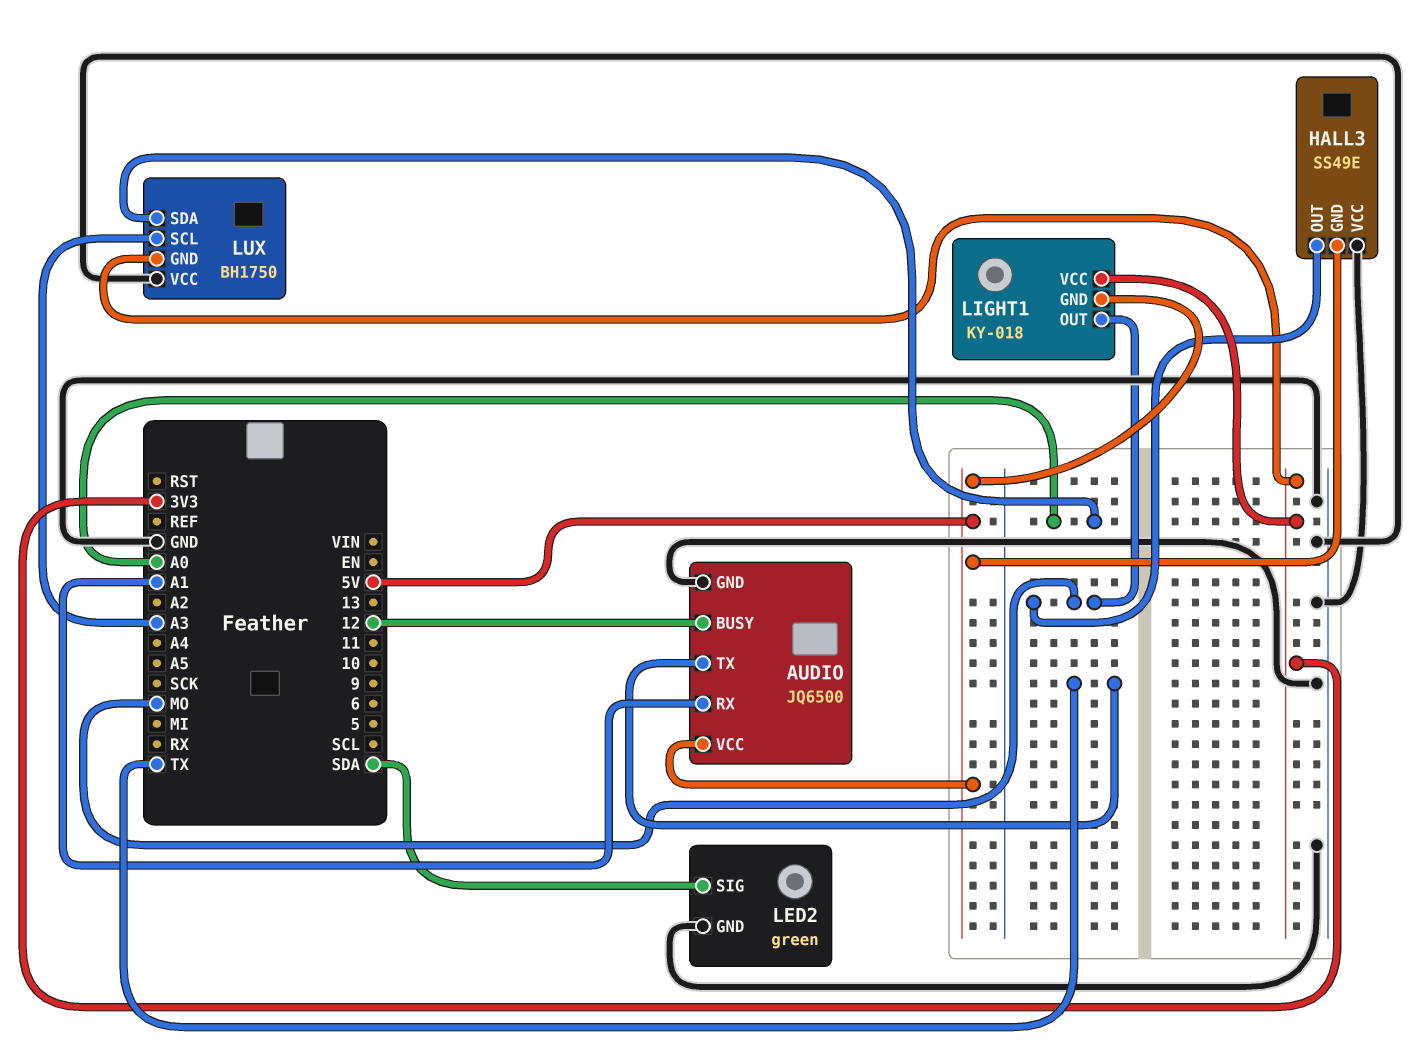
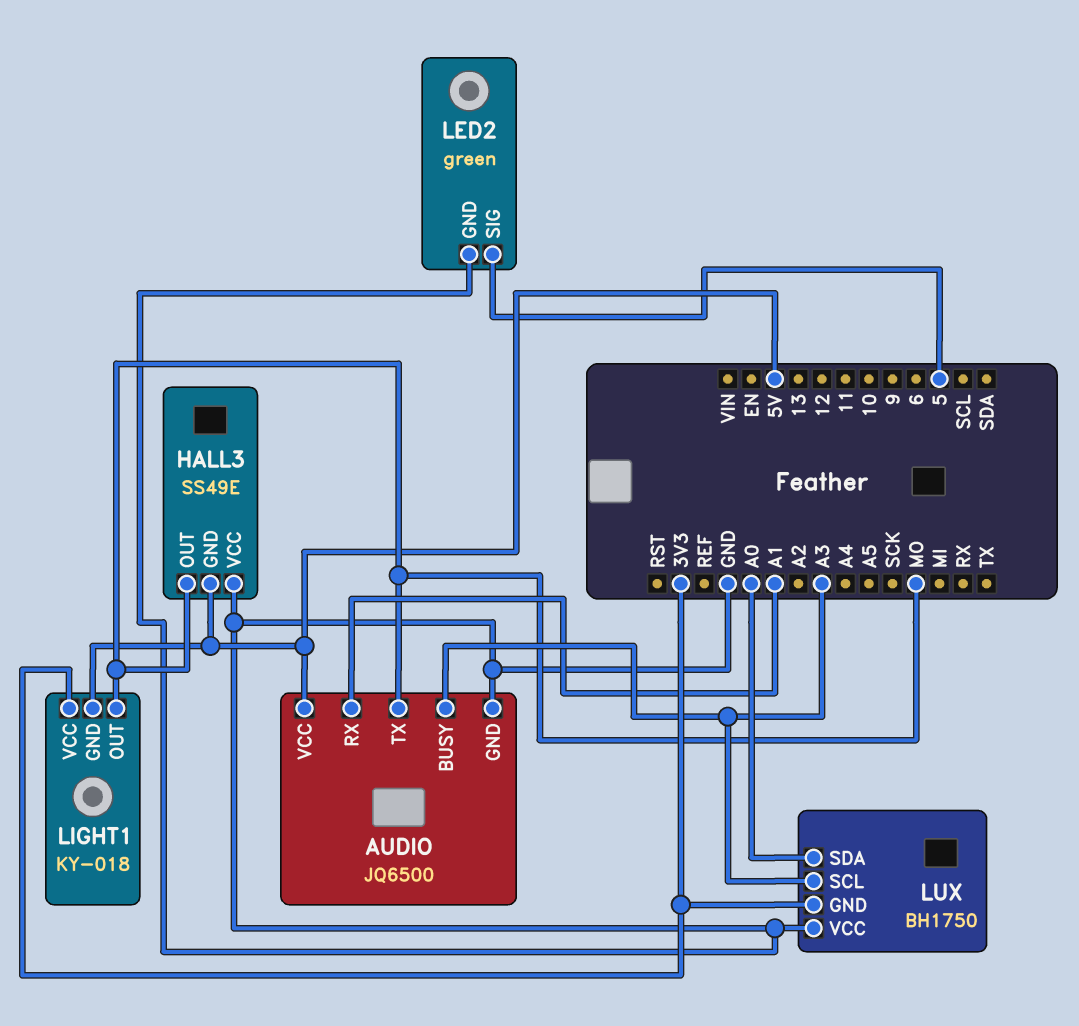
AUDIO pin BUSY: 12 -> A3
AUDIO pin TX: TX -> MO
LED2 pin SIG: SDA -> 5

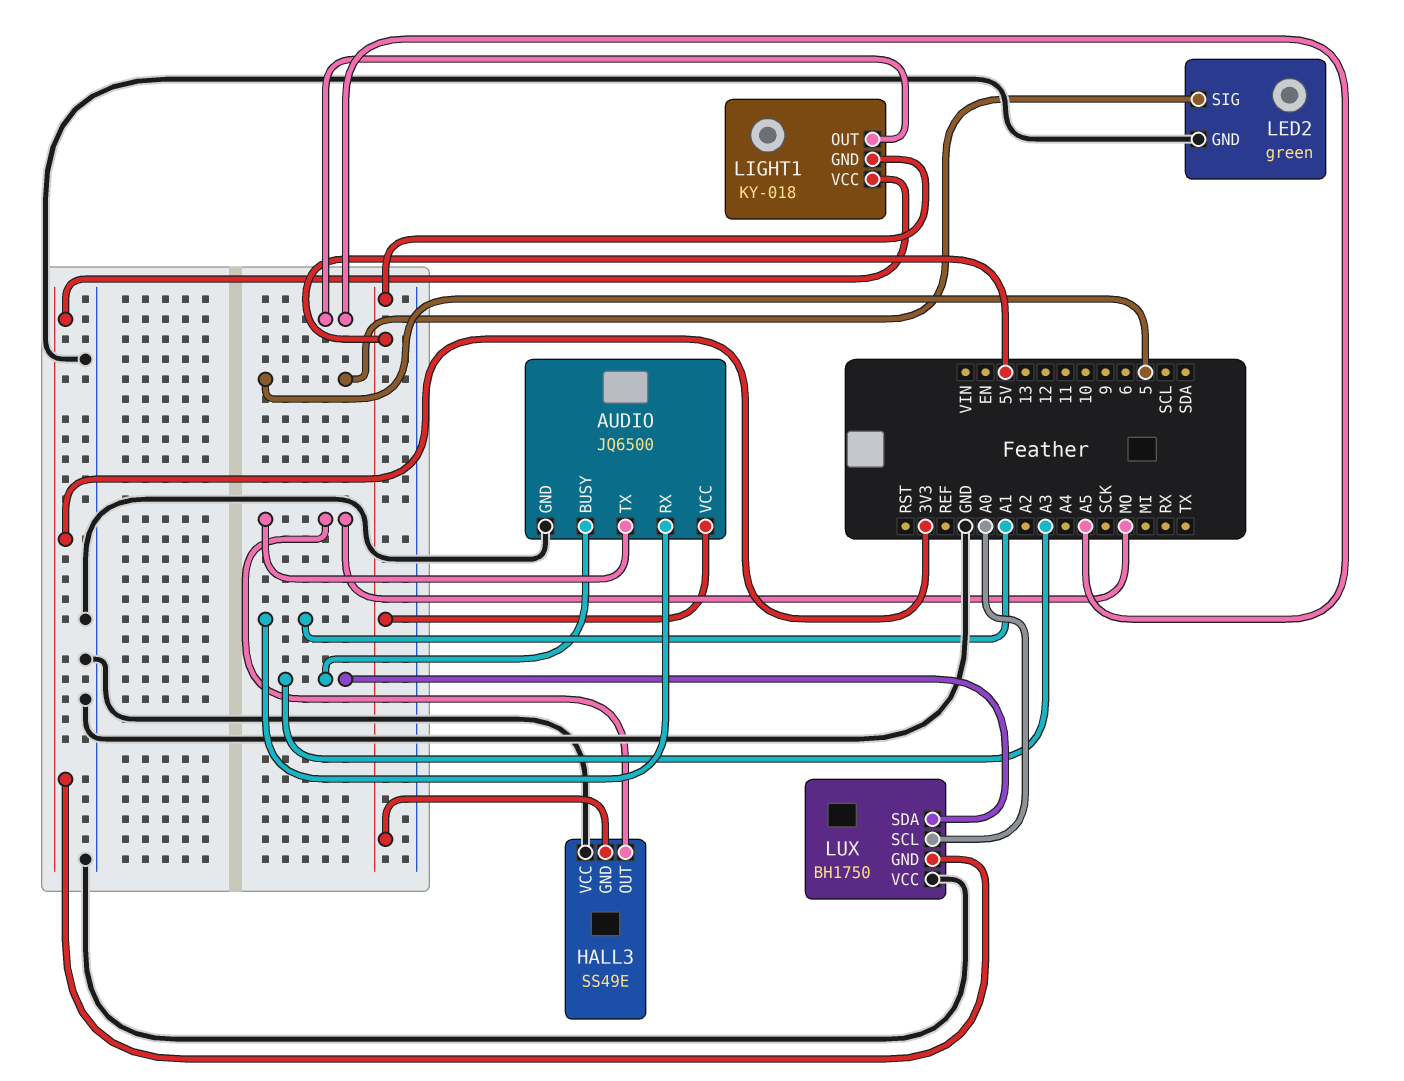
LIGHT1 pin OUT: MO -> A5
LUX pin SCL: A3 -> A0
LUX pin SDA: A0 -> A3

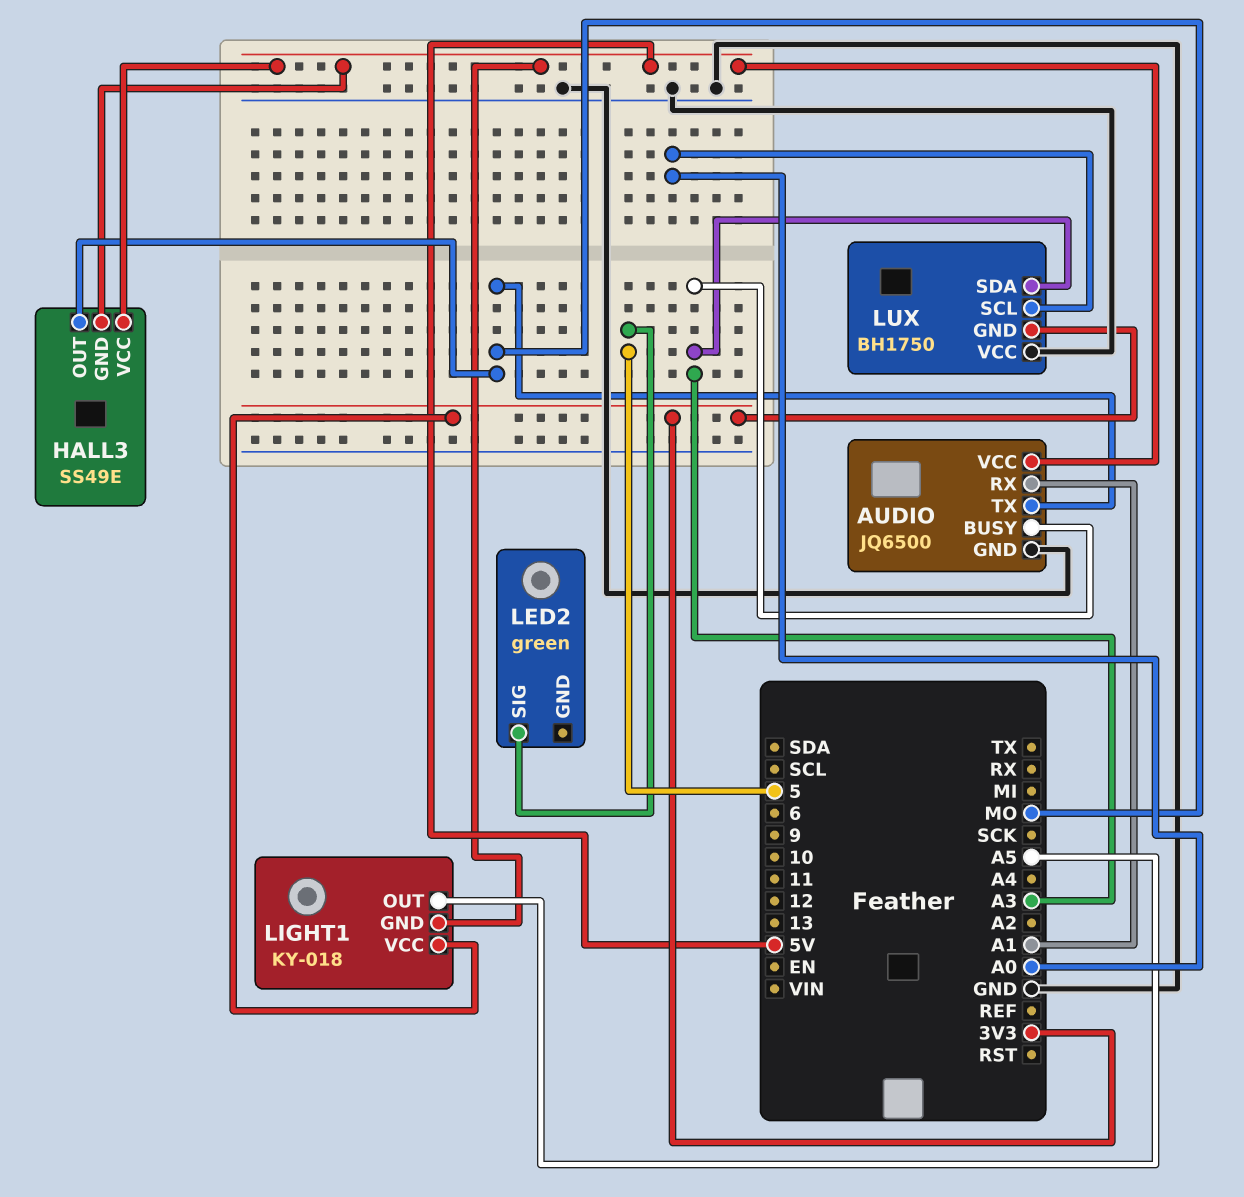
HALL3 pin VCC: GND -> 5V
LED2 pin GND: GND -> none

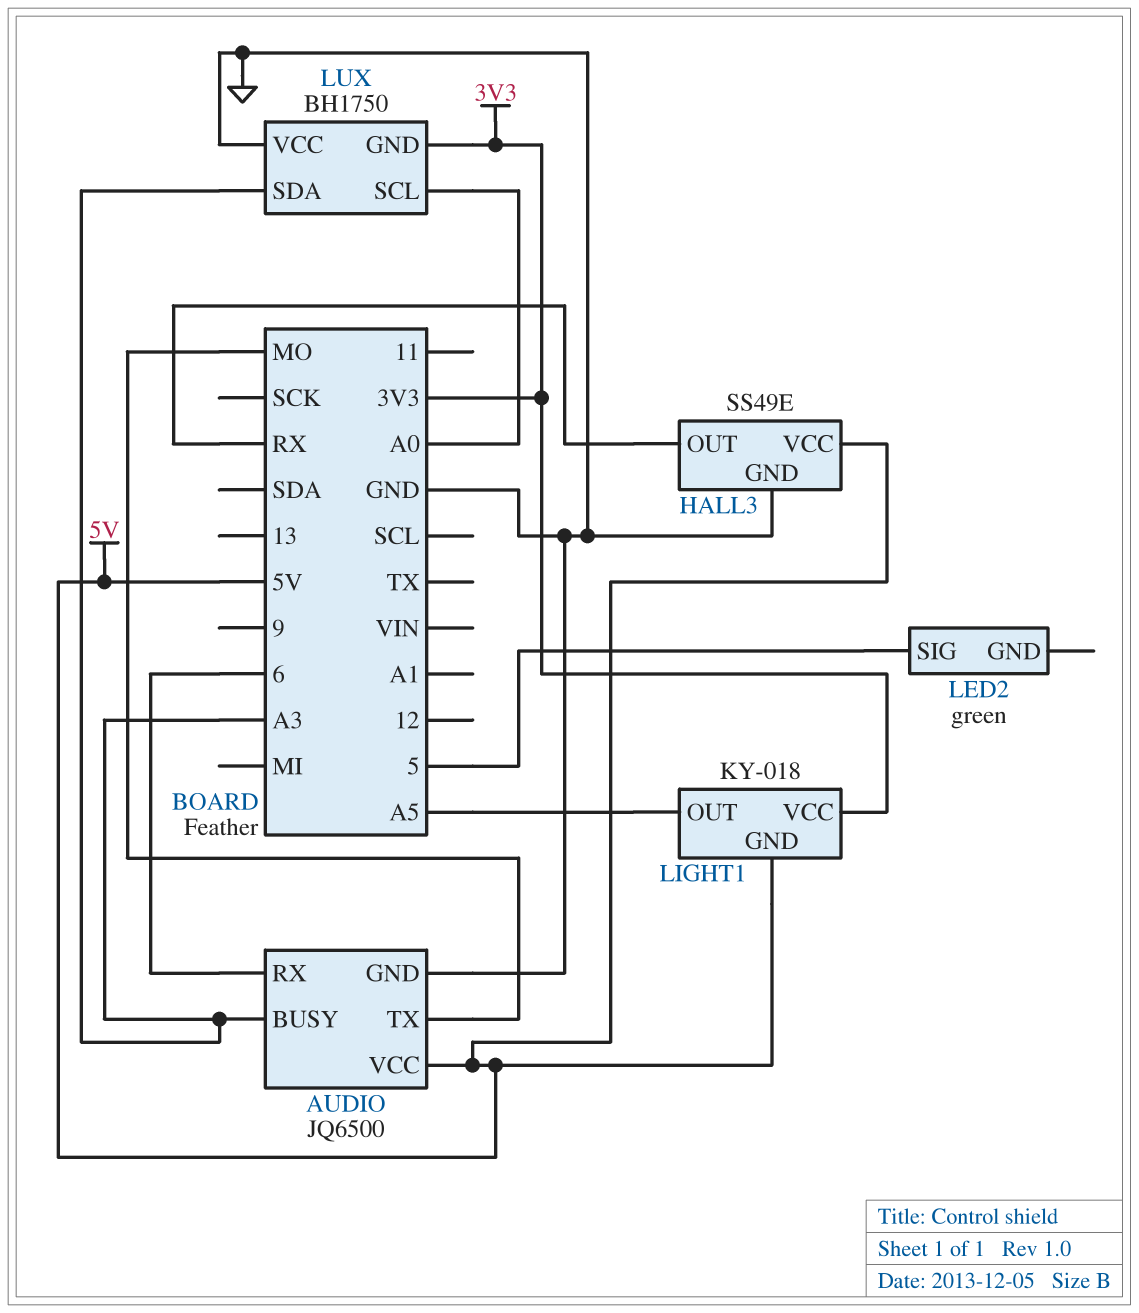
AUDIO pin RX: A1 -> 6
HALL3 pin GND: 5V -> GND
HALL3 pin OUT: MO -> RX

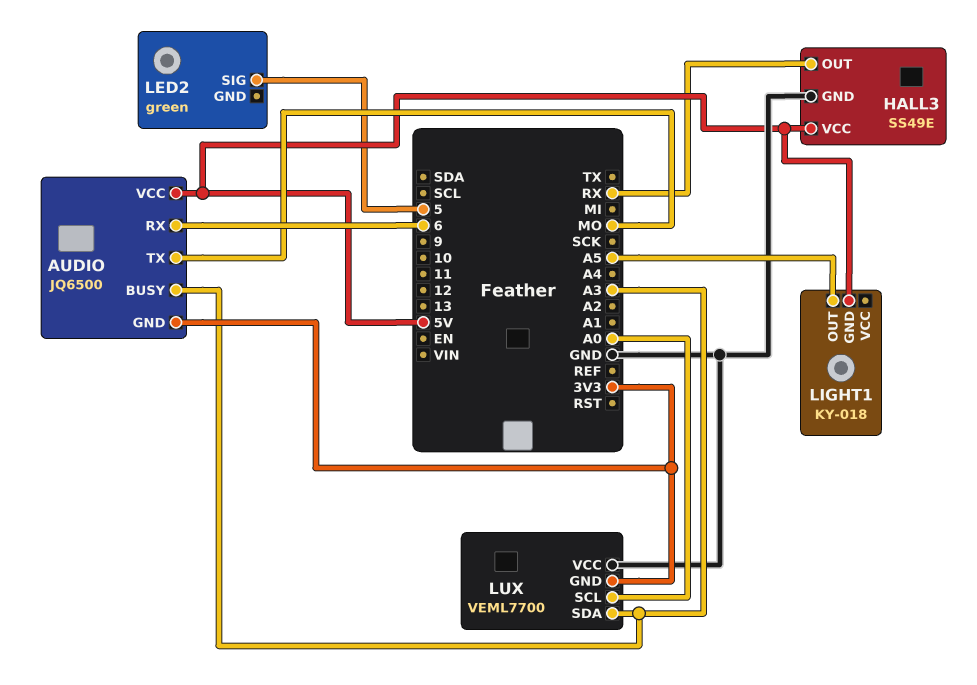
AUDIO pin GND: GND -> 3V3
LIGHT1 pin VCC: 3V3 -> none
LUX: BH1750 -> VEML7700

